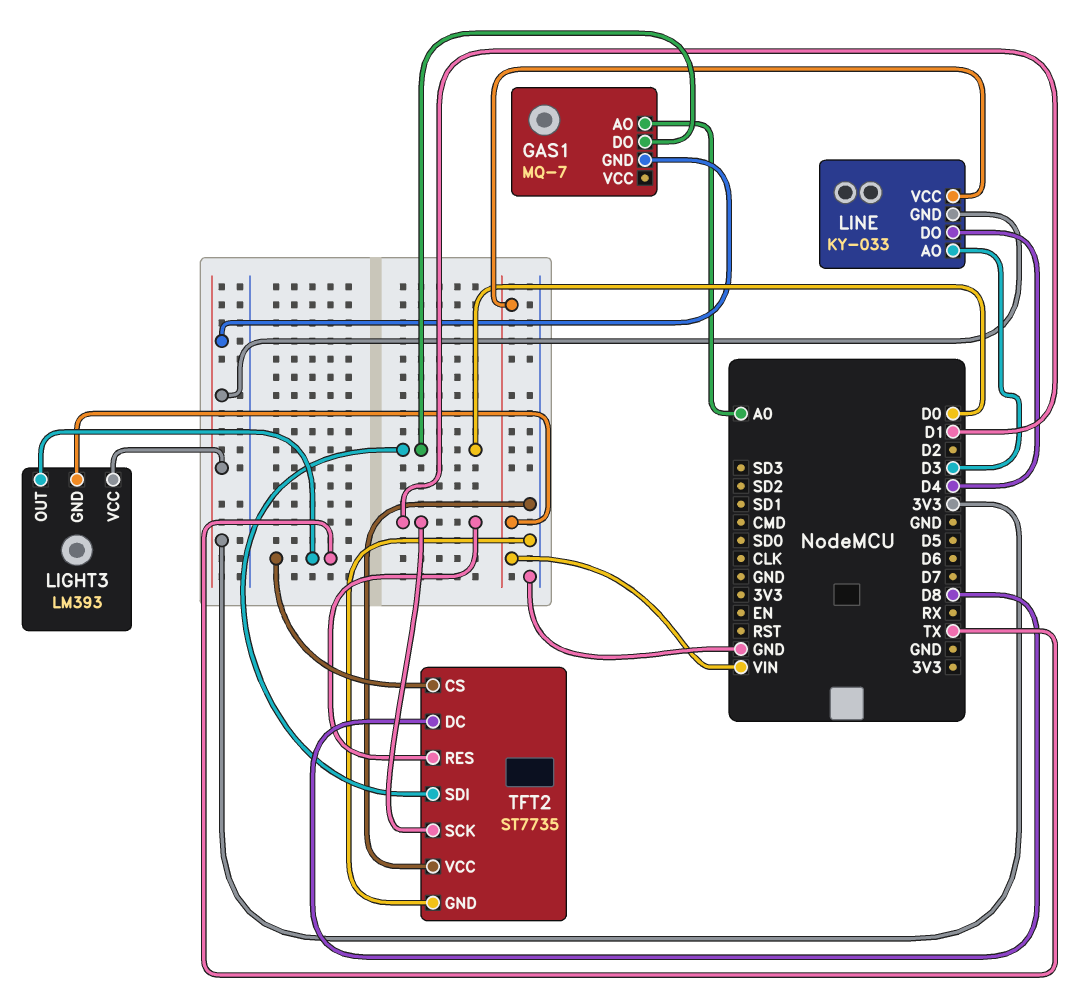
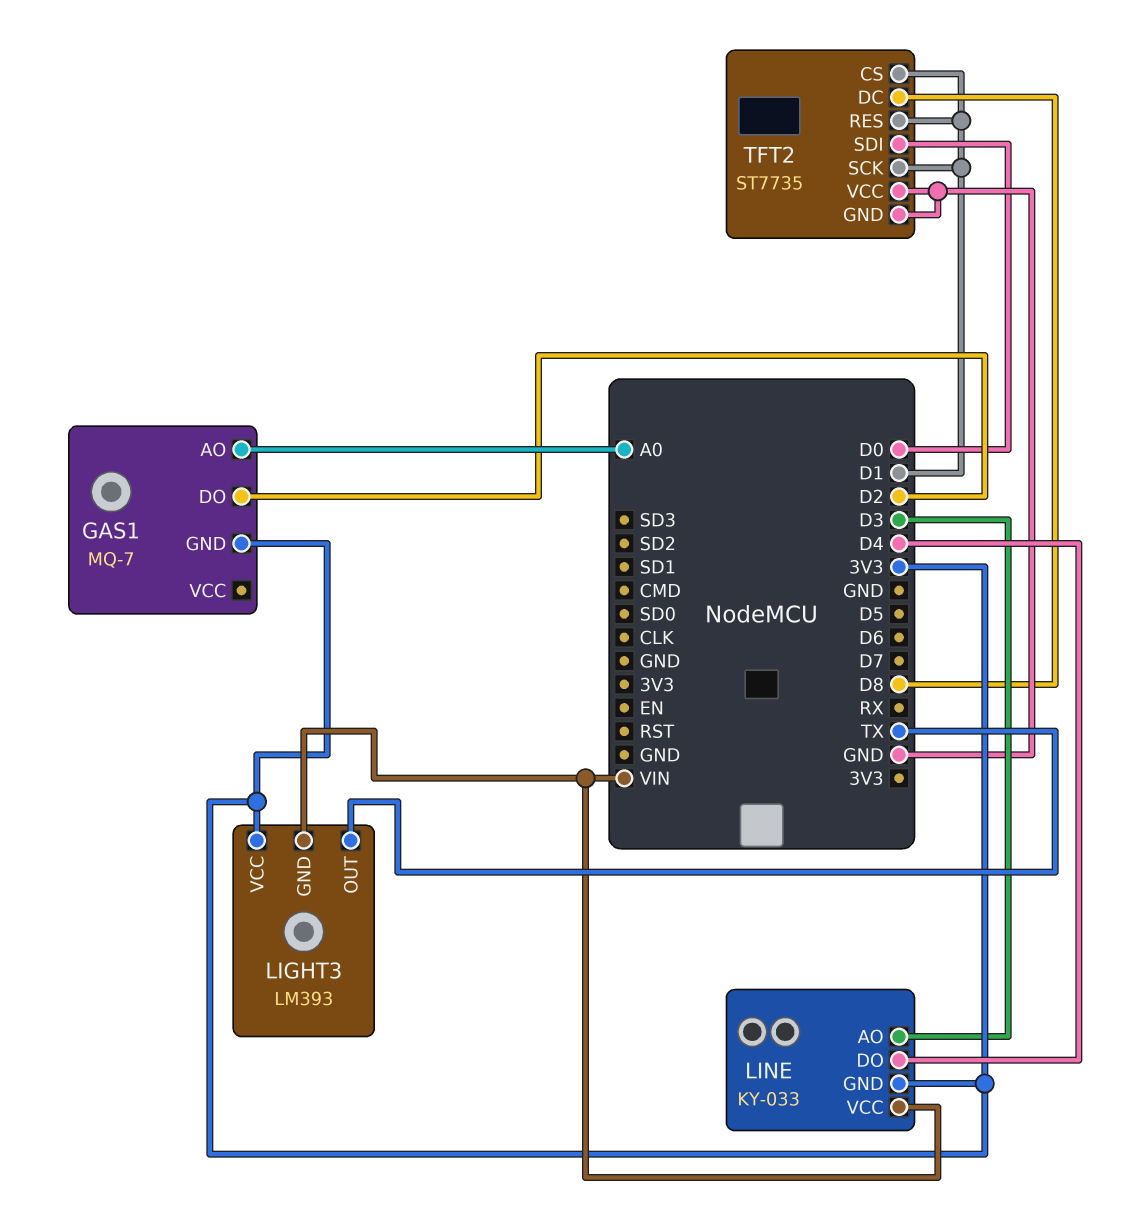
GAS1 pin DO: D0 -> D2
TFT2 pin CS: TX -> D1

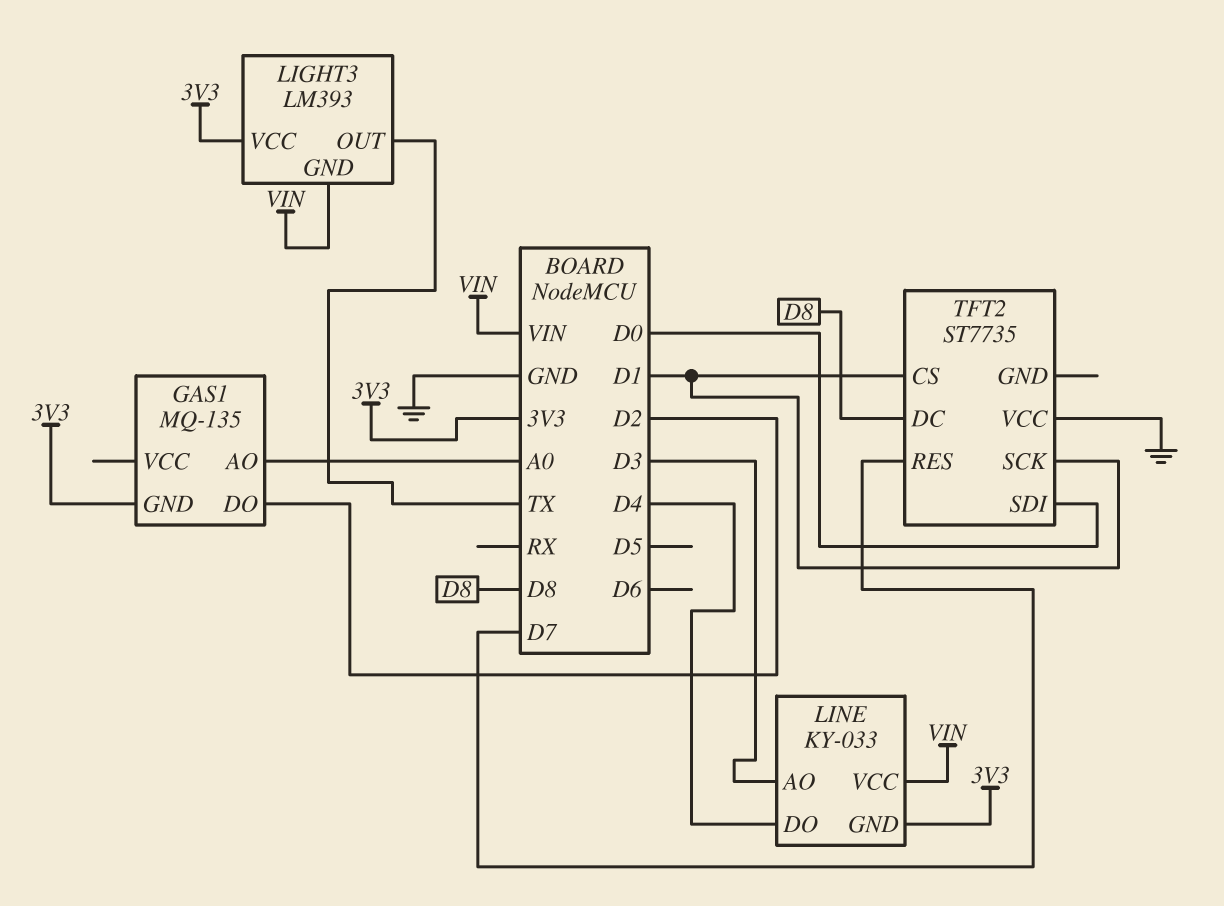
GAS1: MQ-7 -> MQ-135
TFT2 pin GND: GND -> none
TFT2 pin RES: D1 -> D7

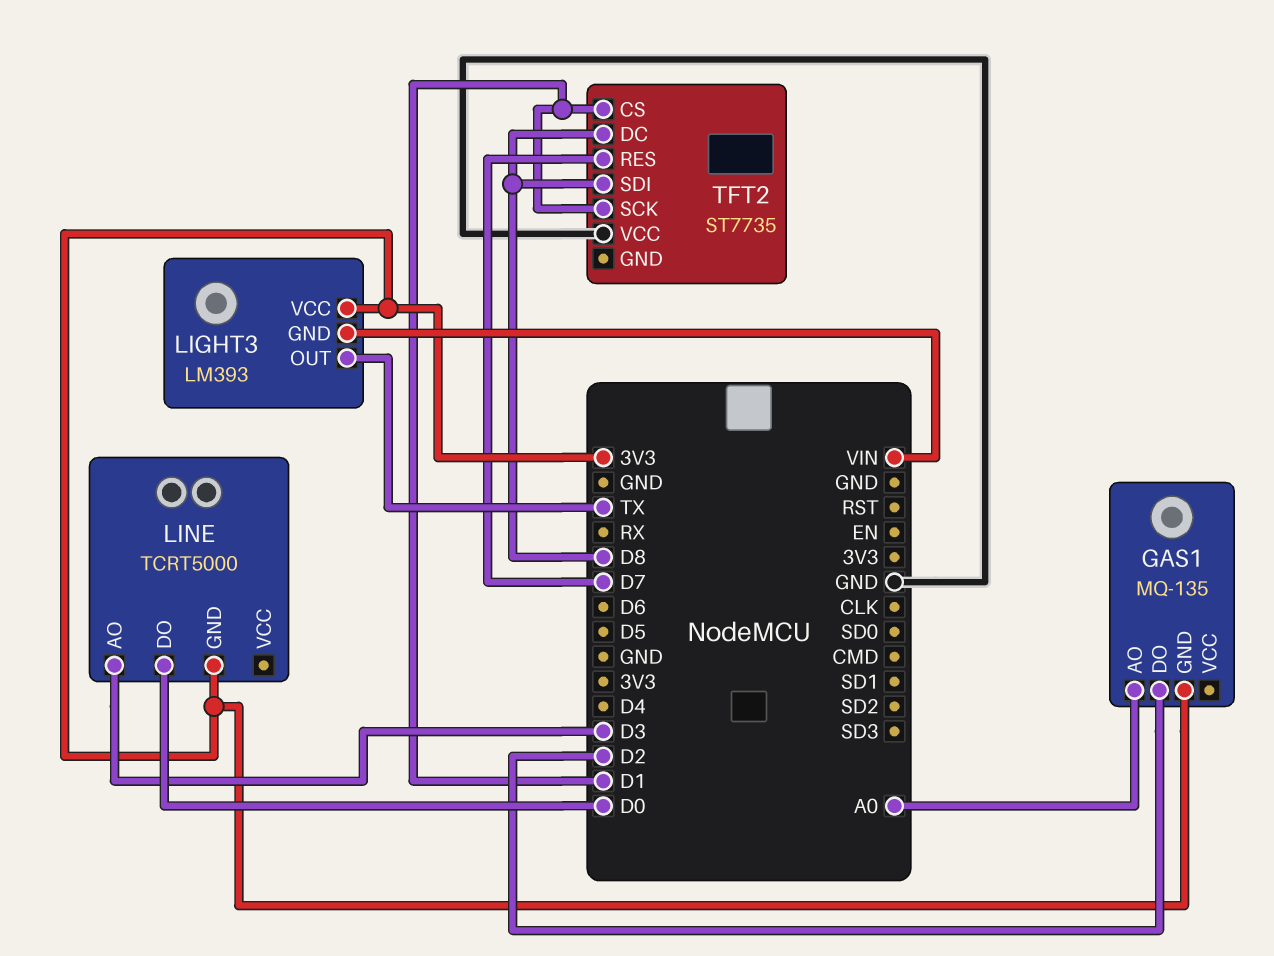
LINE: KY-033 -> TCRT5000
LINE pin DO: D4 -> D0
LINE pin VCC: VIN -> none
TFT2 pin SDI: D0 -> D8

